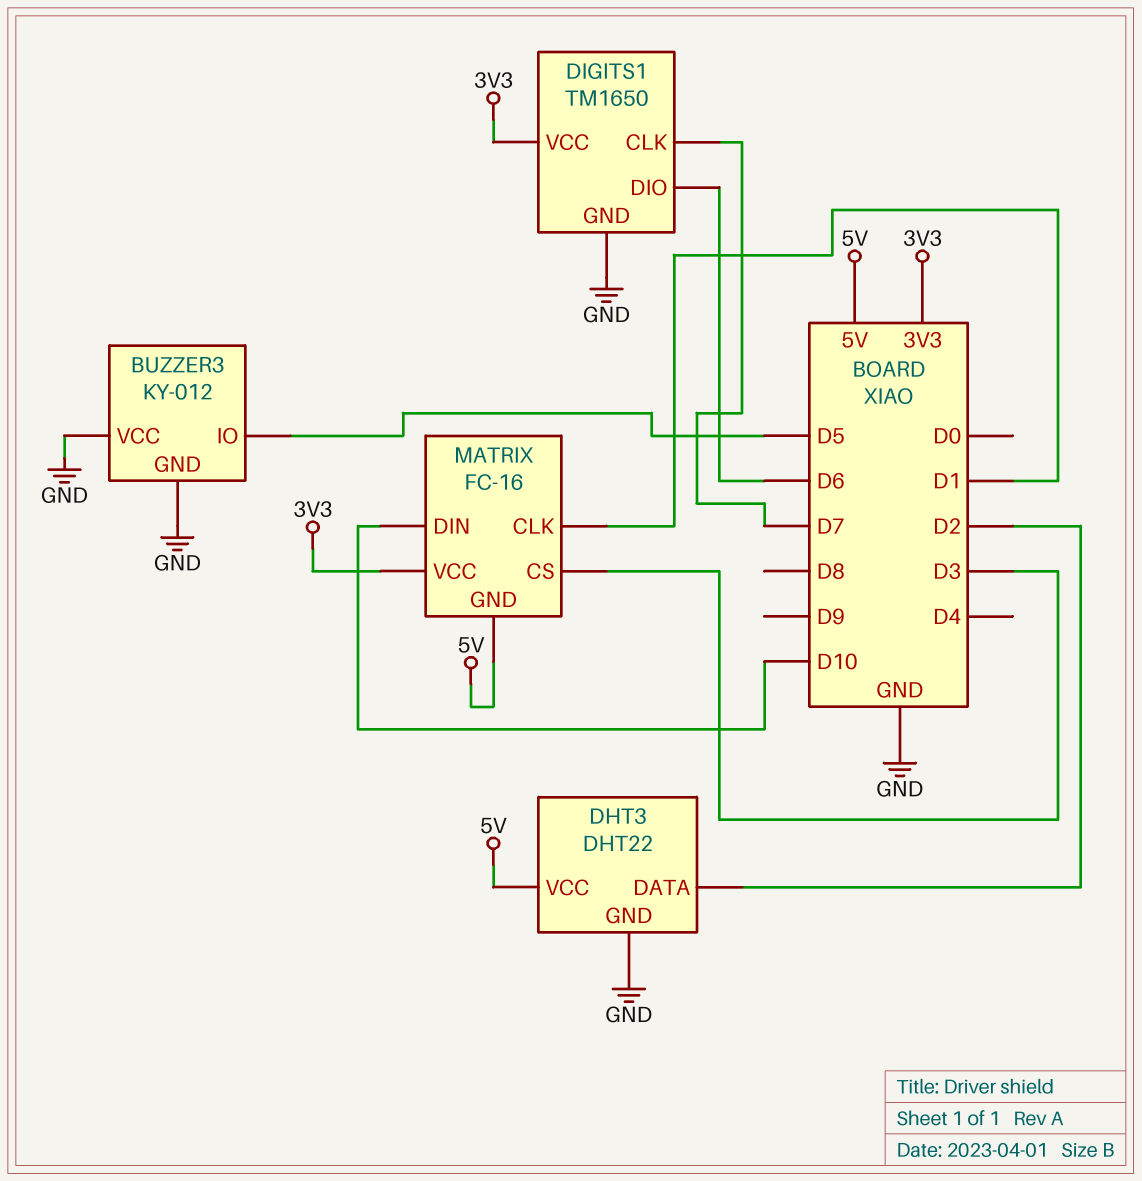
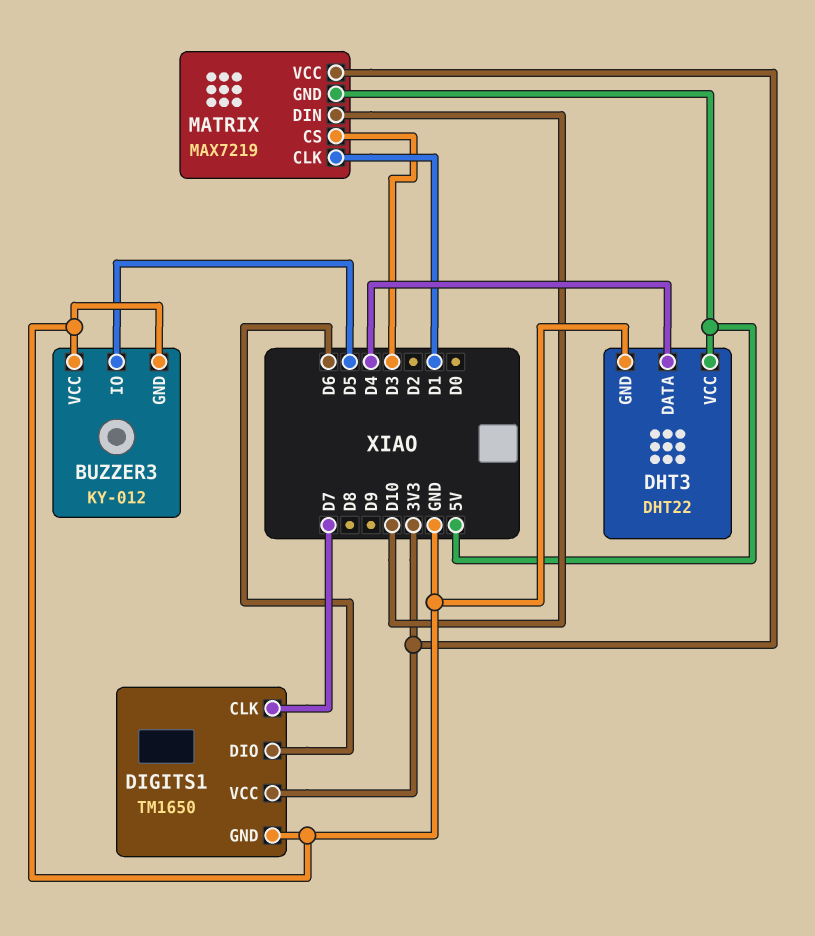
DHT3 pin DATA: D2 -> D4
MATRIX: FC-16 -> MAX7219

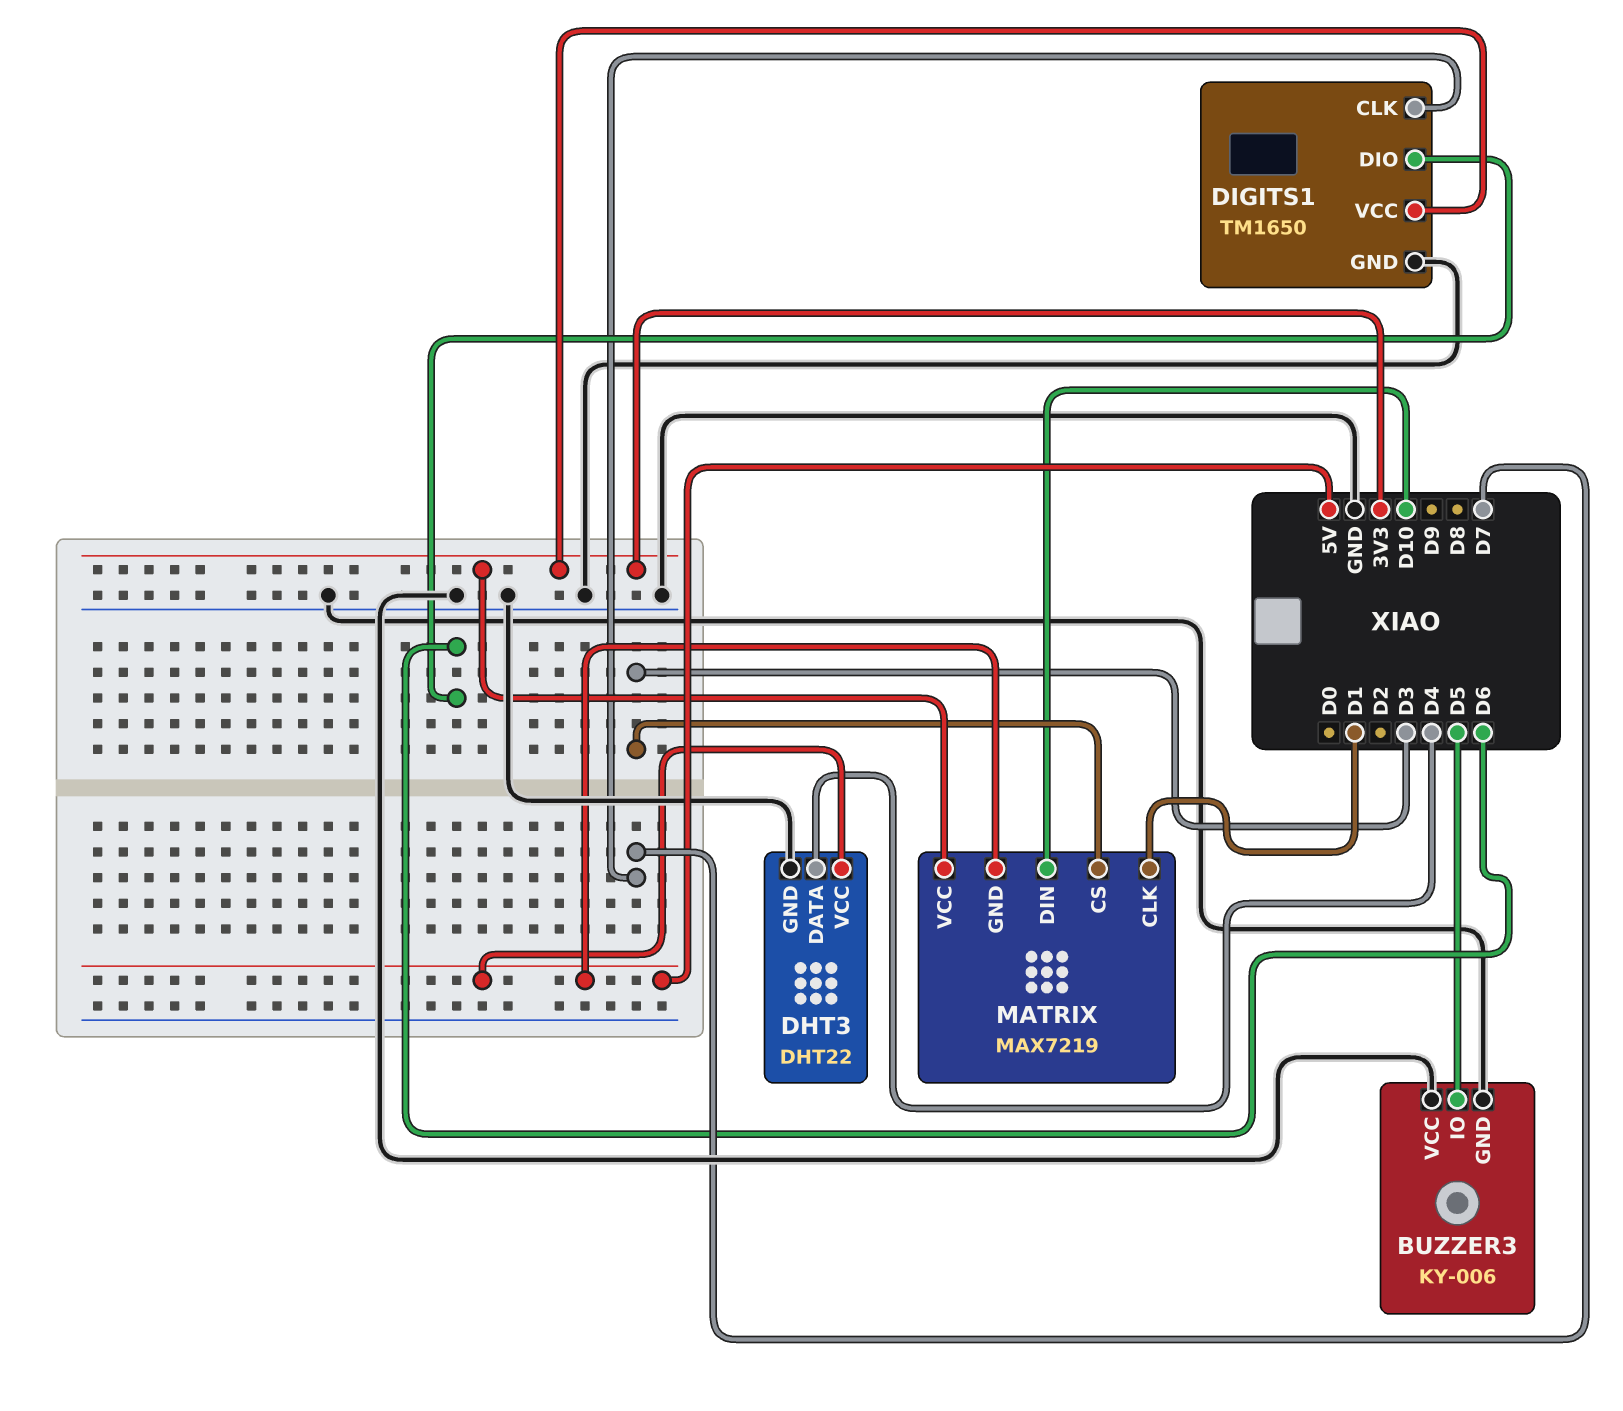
BUZZER3: KY-012 -> KY-006

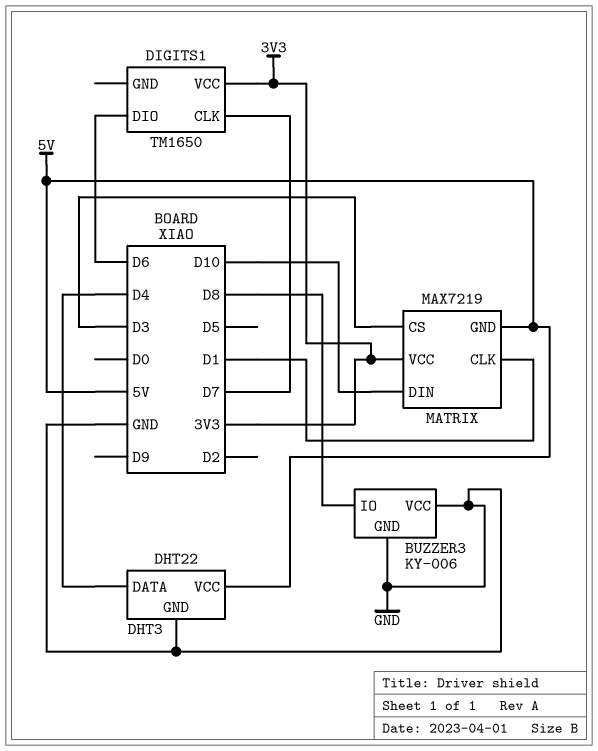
BUZZER3 pin IO: D5 -> D8
DIGITS1 pin GND: GND -> none

